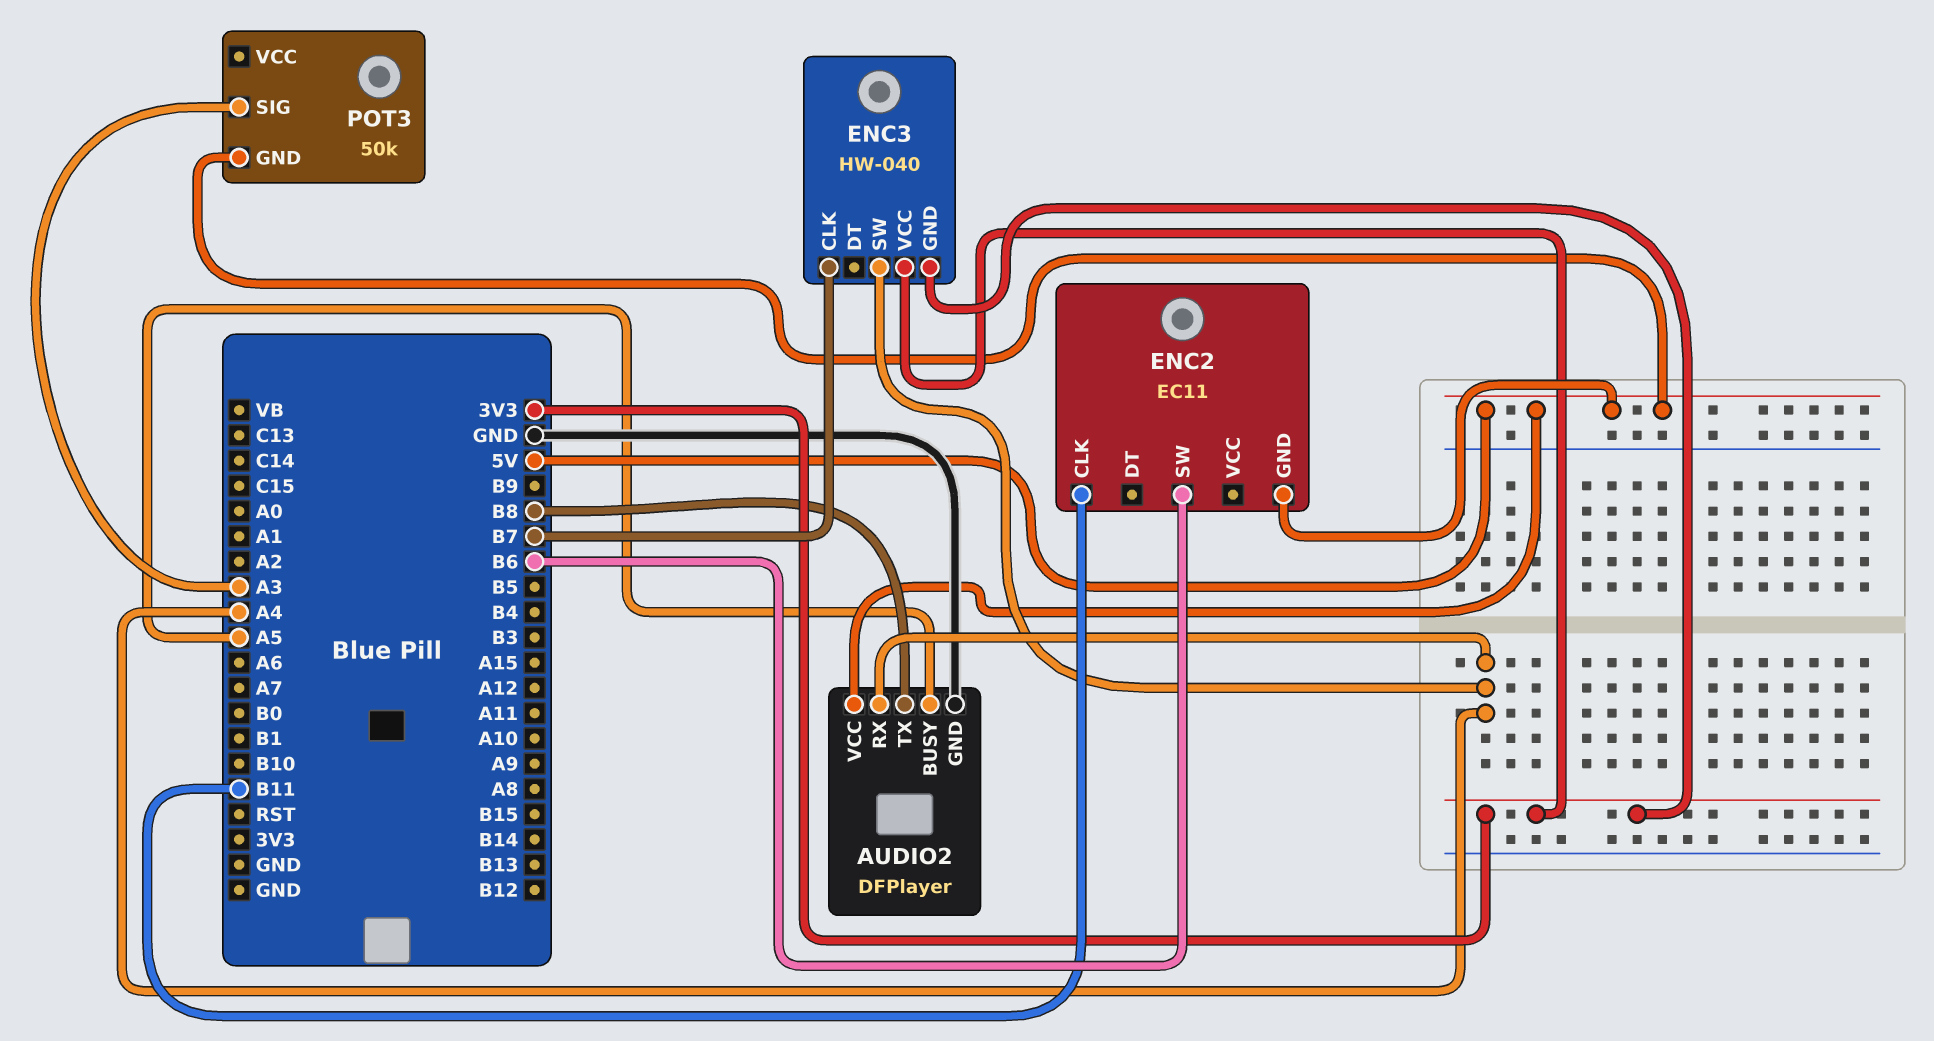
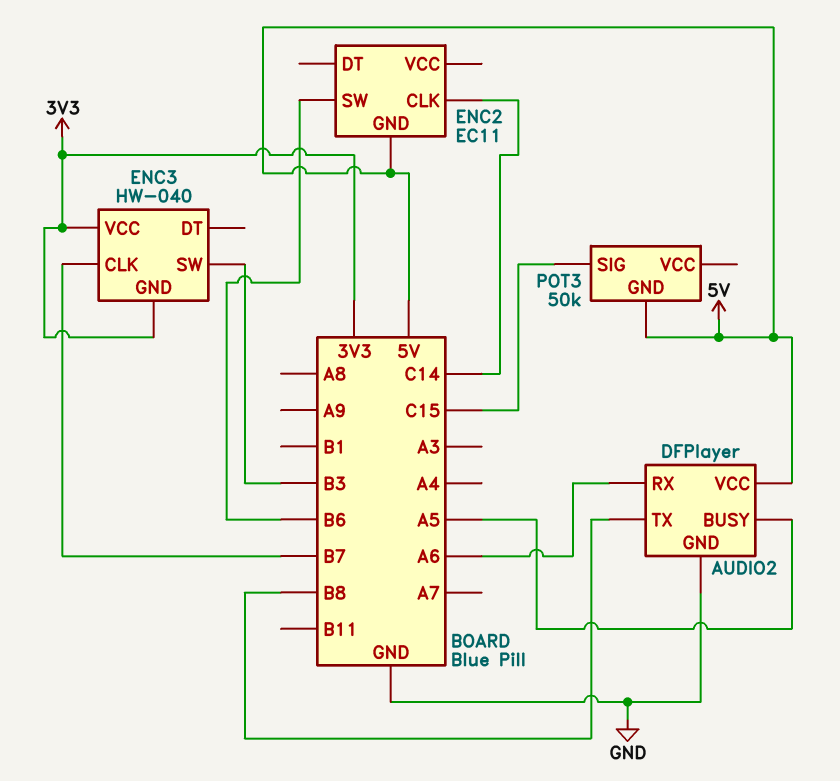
AUDIO2 pin RX: A4 -> A6
ENC2 pin CLK: B11 -> C14
ENC3 pin SW: A4 -> B3
POT3 pin SIG: A3 -> C15

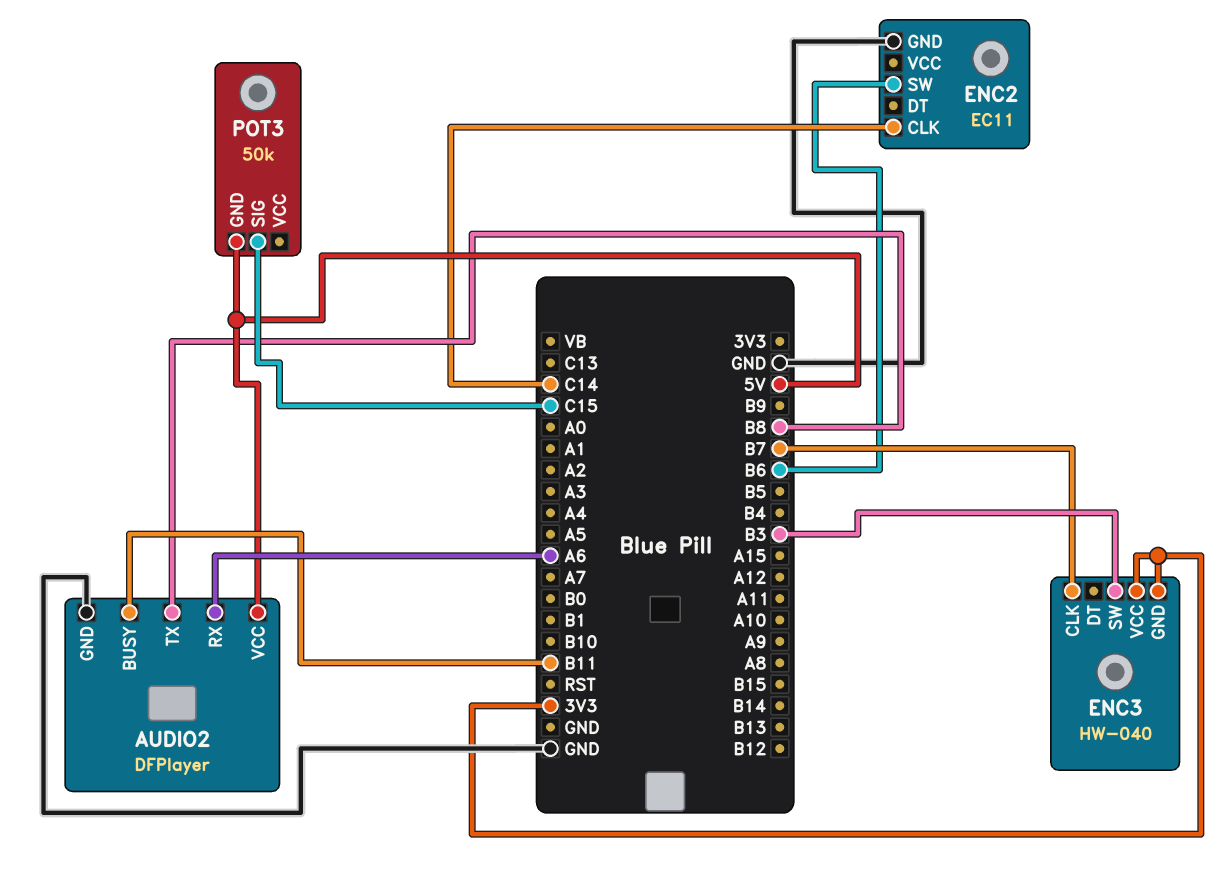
AUDIO2 pin BUSY: A5 -> B11
ENC2 pin GND: 5V -> GND

